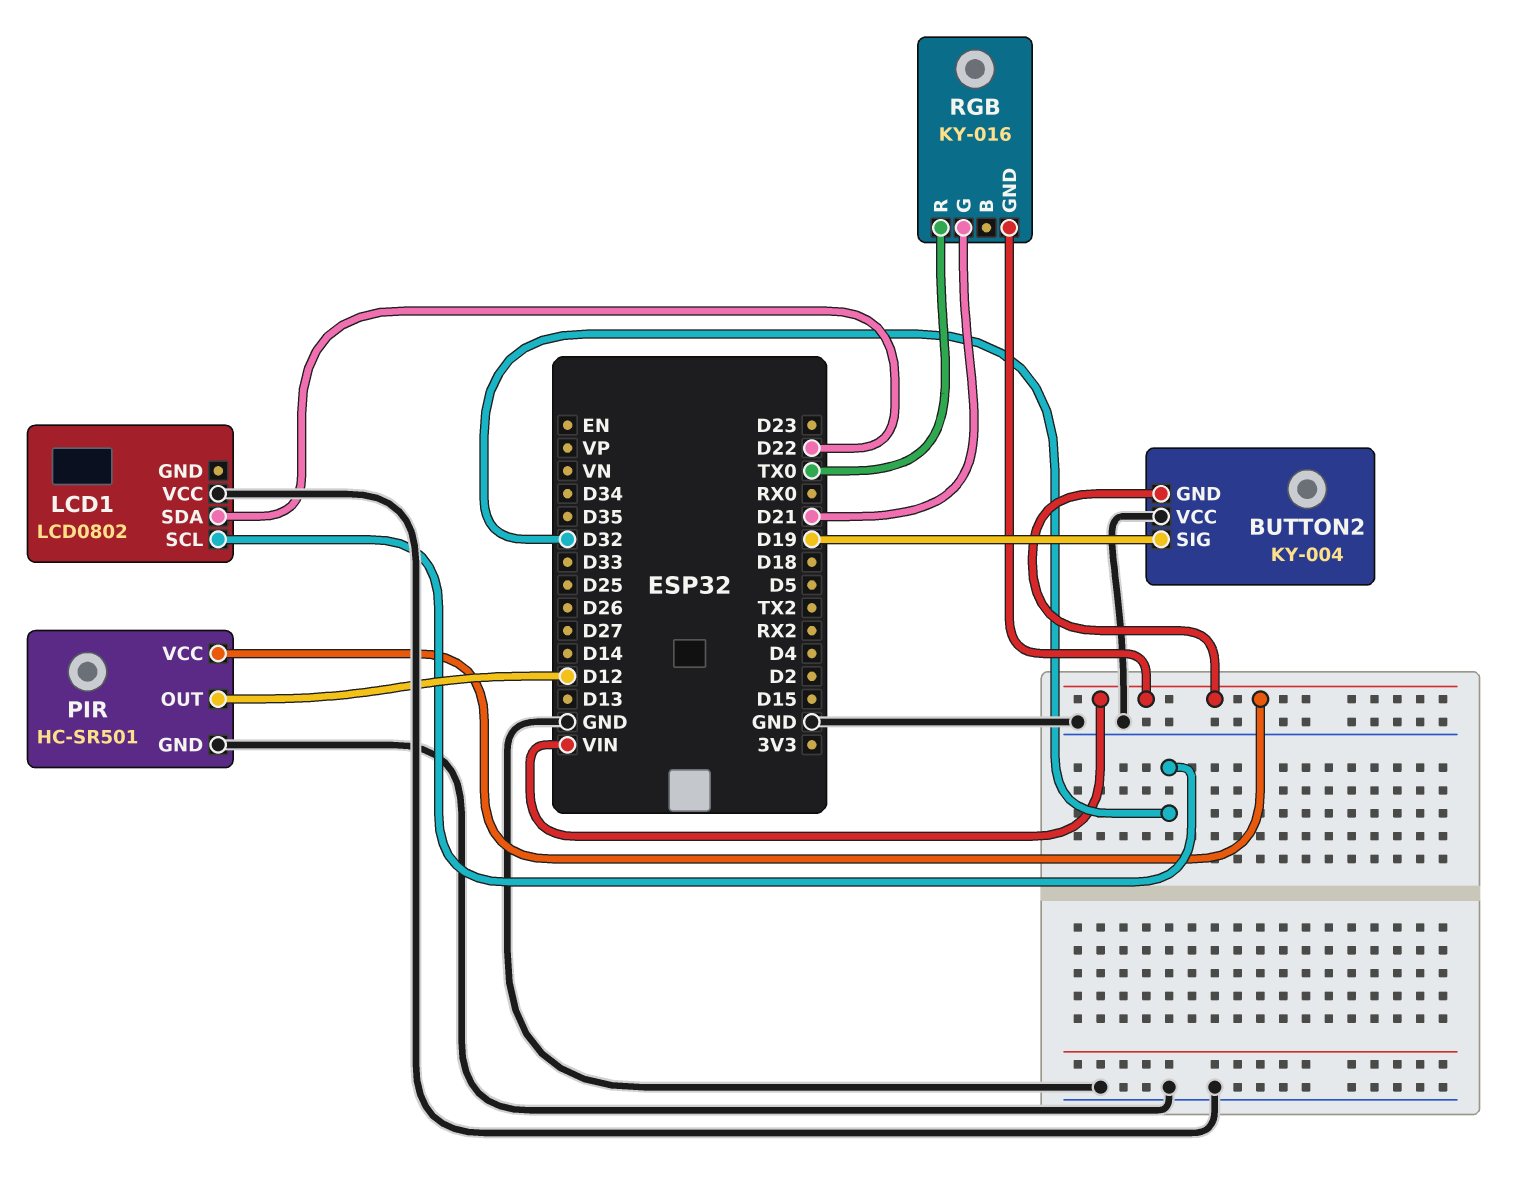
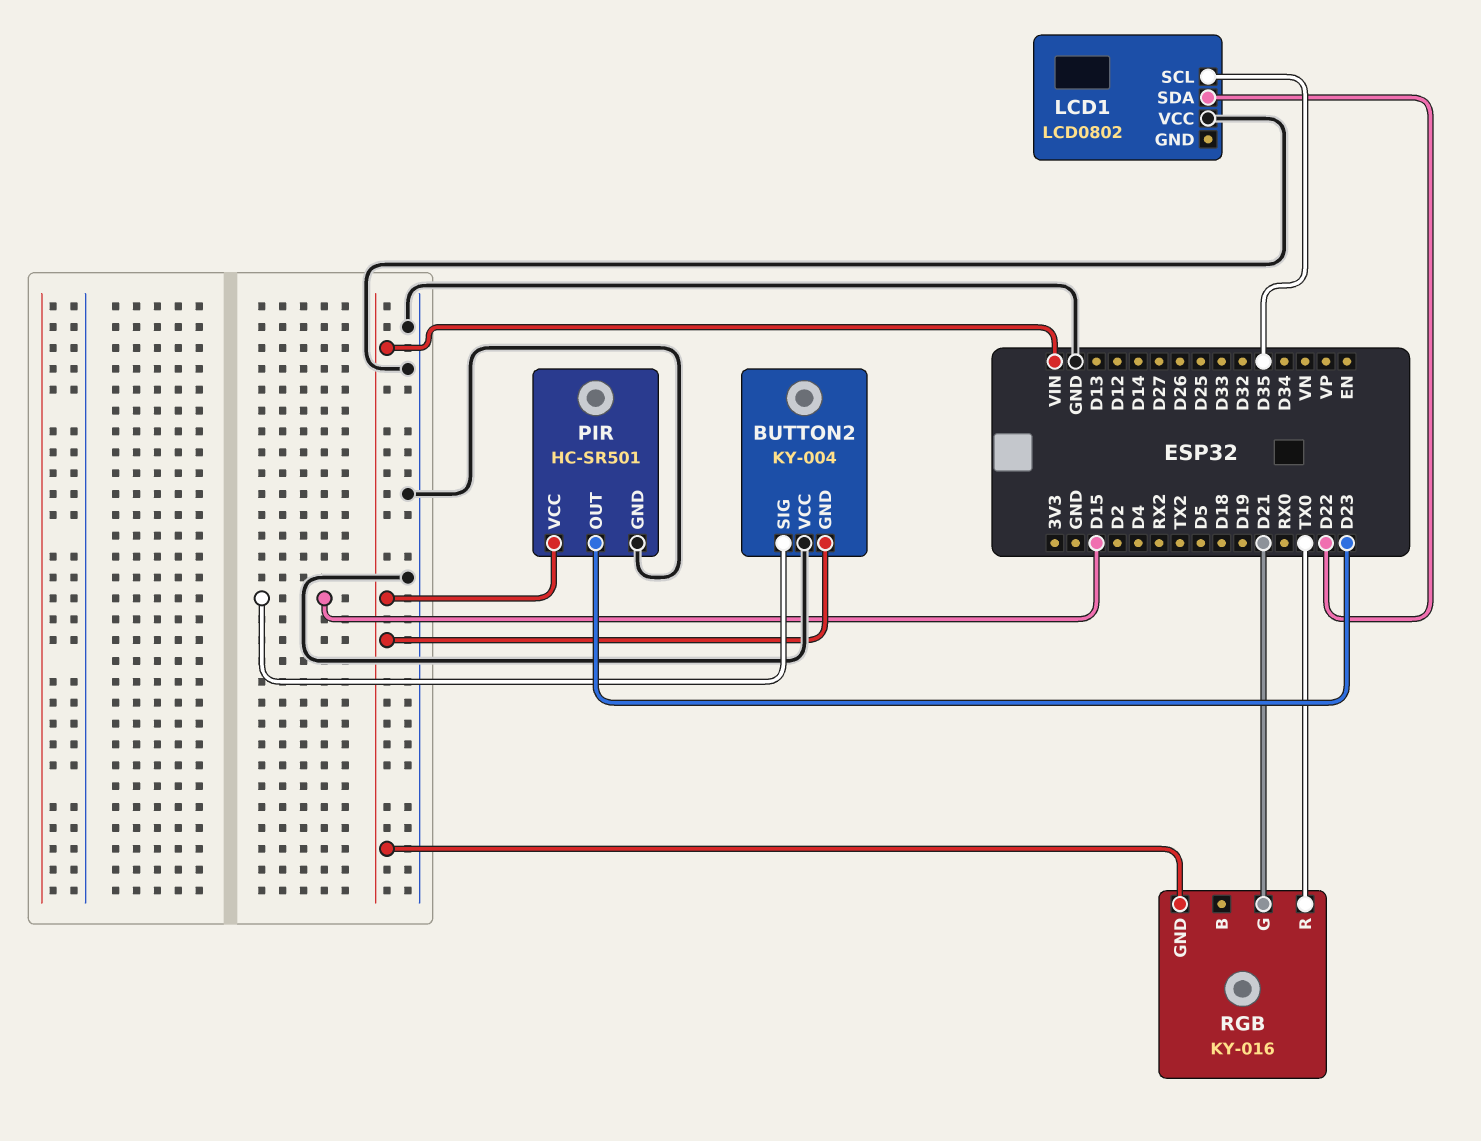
BUTTON2 pin SIG: D19 -> D15
LCD1 pin SCL: D32 -> D35
PIR pin OUT: D12 -> D23

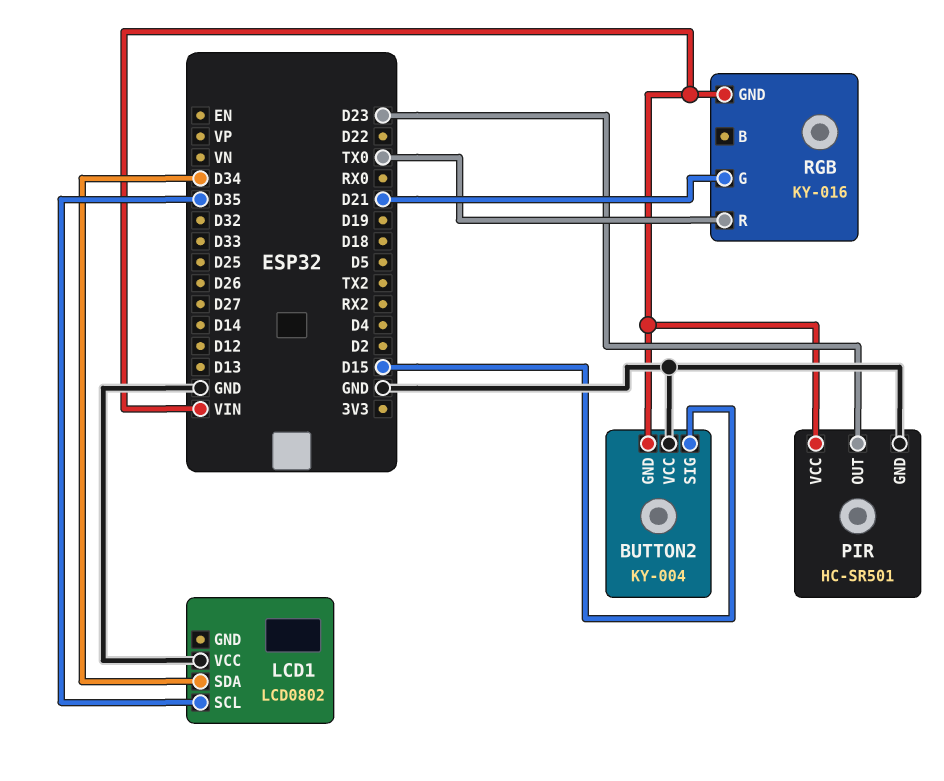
LCD1 pin SDA: D22 -> D34

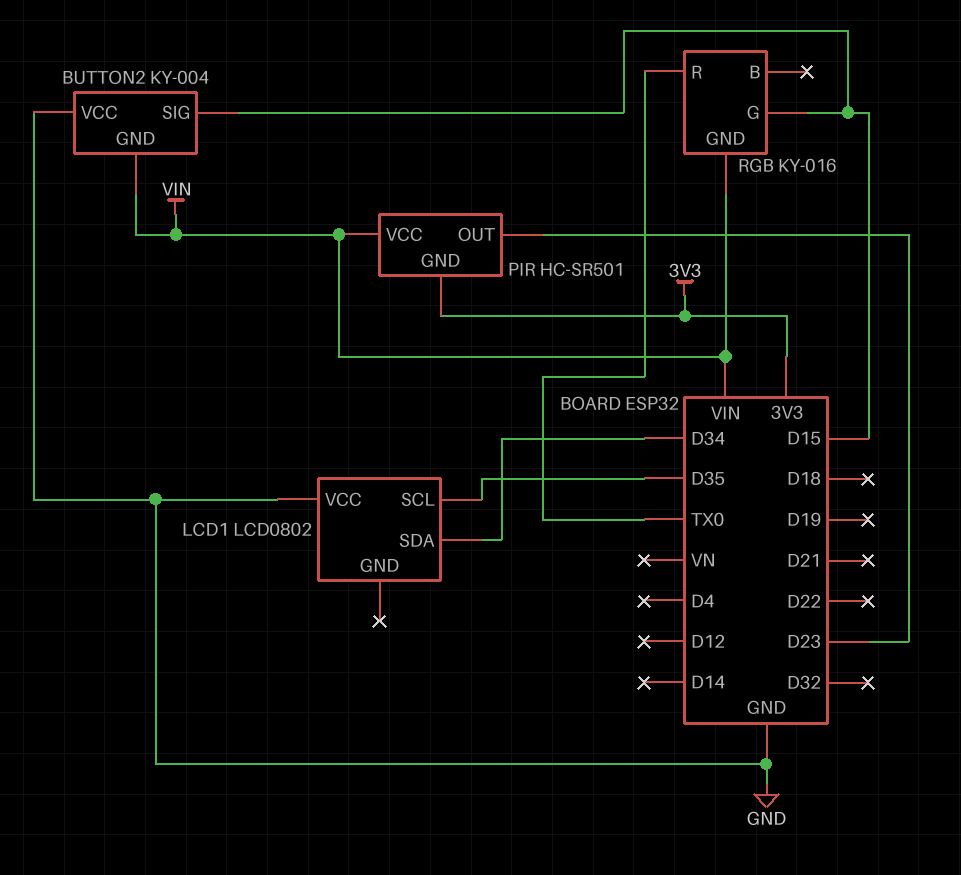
PIR pin GND: GND -> 3V3
RGB pin G: D21 -> D15

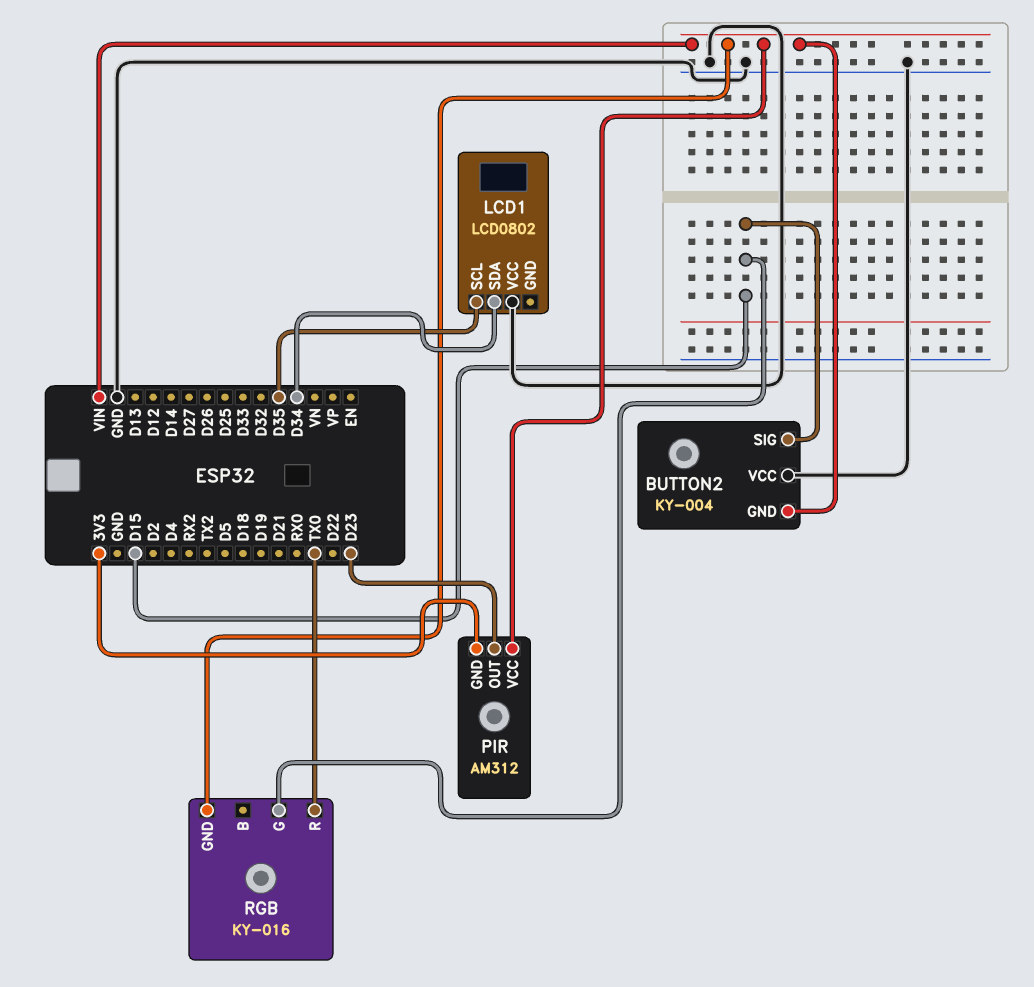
PIR: HC-SR501 -> AM312

